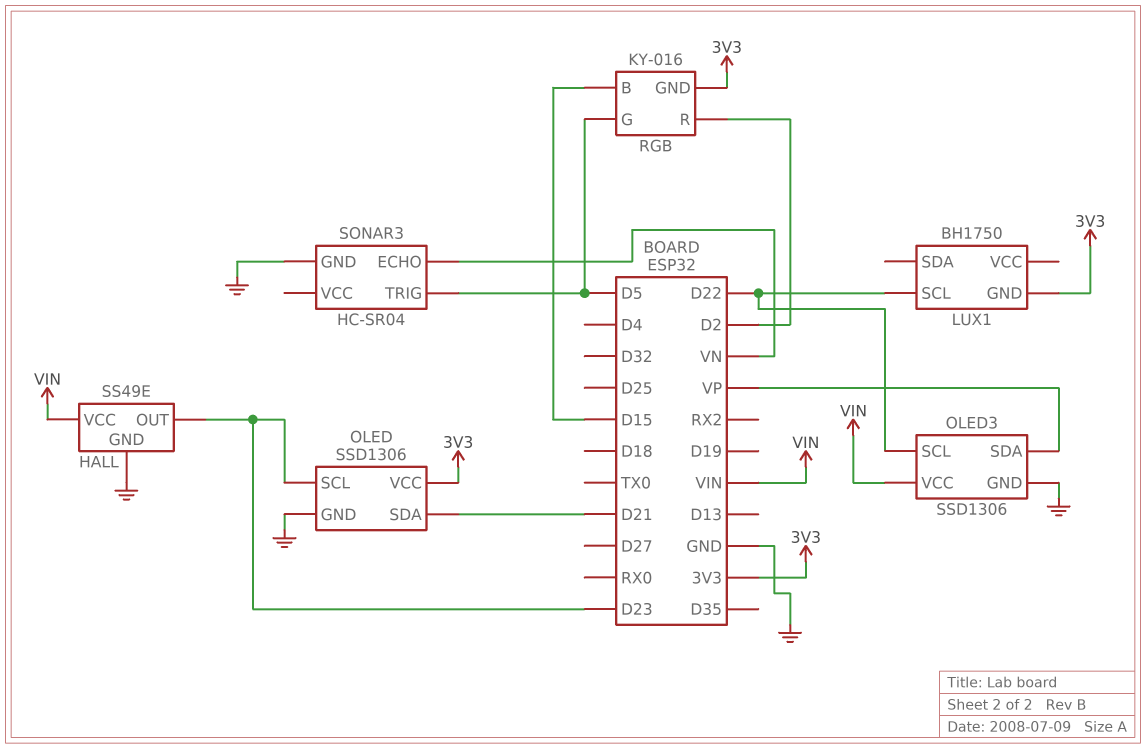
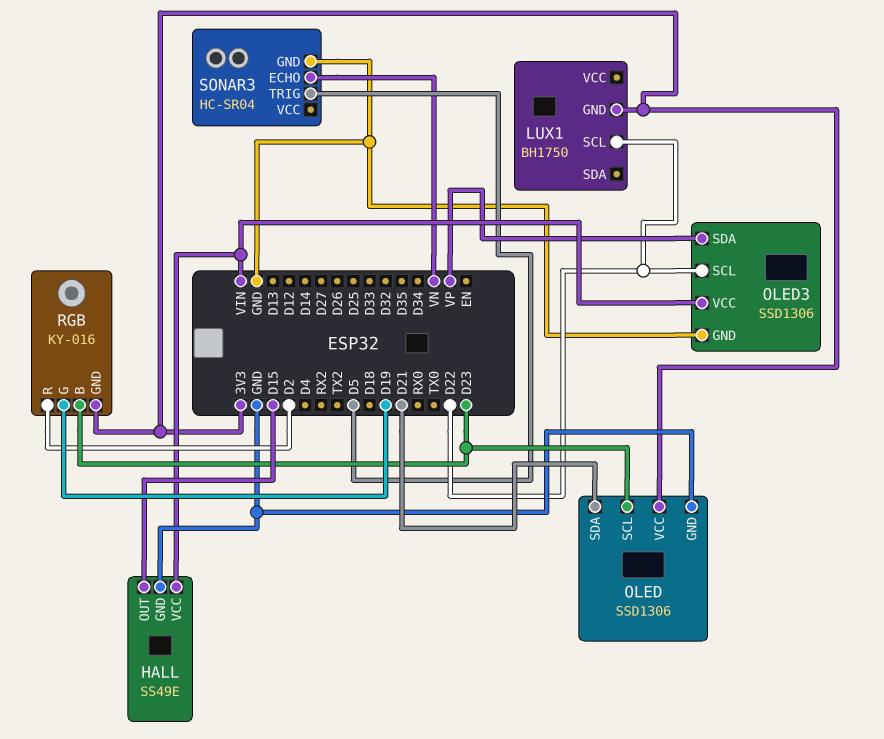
HALL pin OUT: D23 -> D15
RGB pin B: D15 -> D23
RGB pin G: D5 -> D19

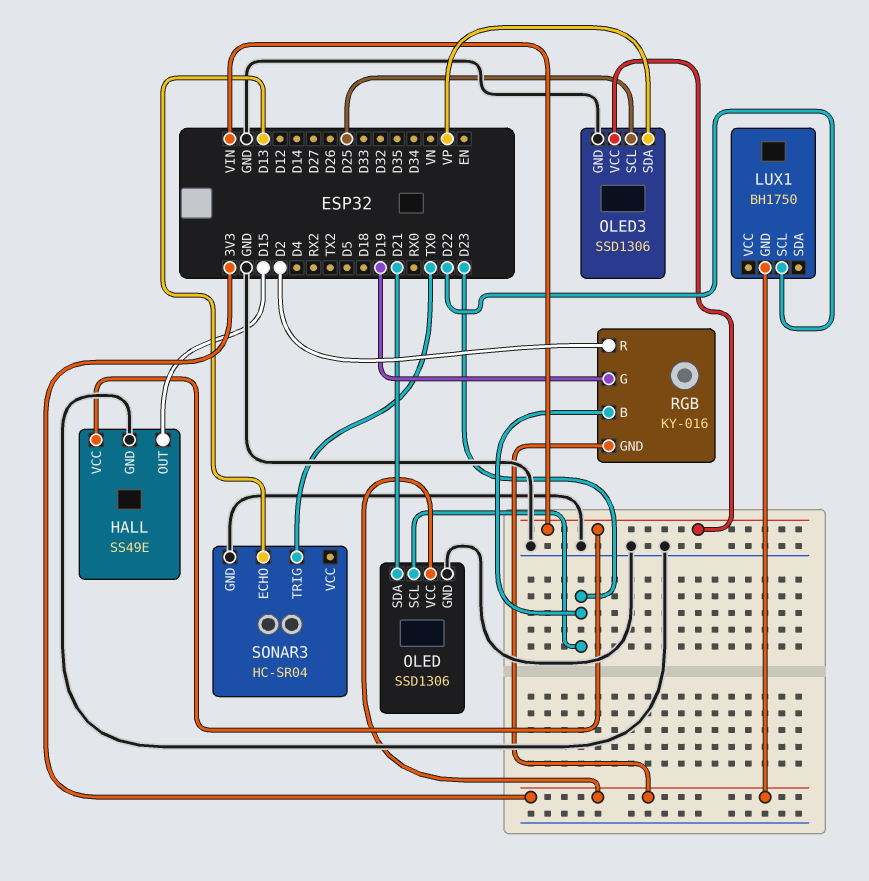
OLED3 pin SCL: D22 -> D25
SONAR3 pin ECHO: VN -> D13
SONAR3 pin TRIG: D5 -> TX0

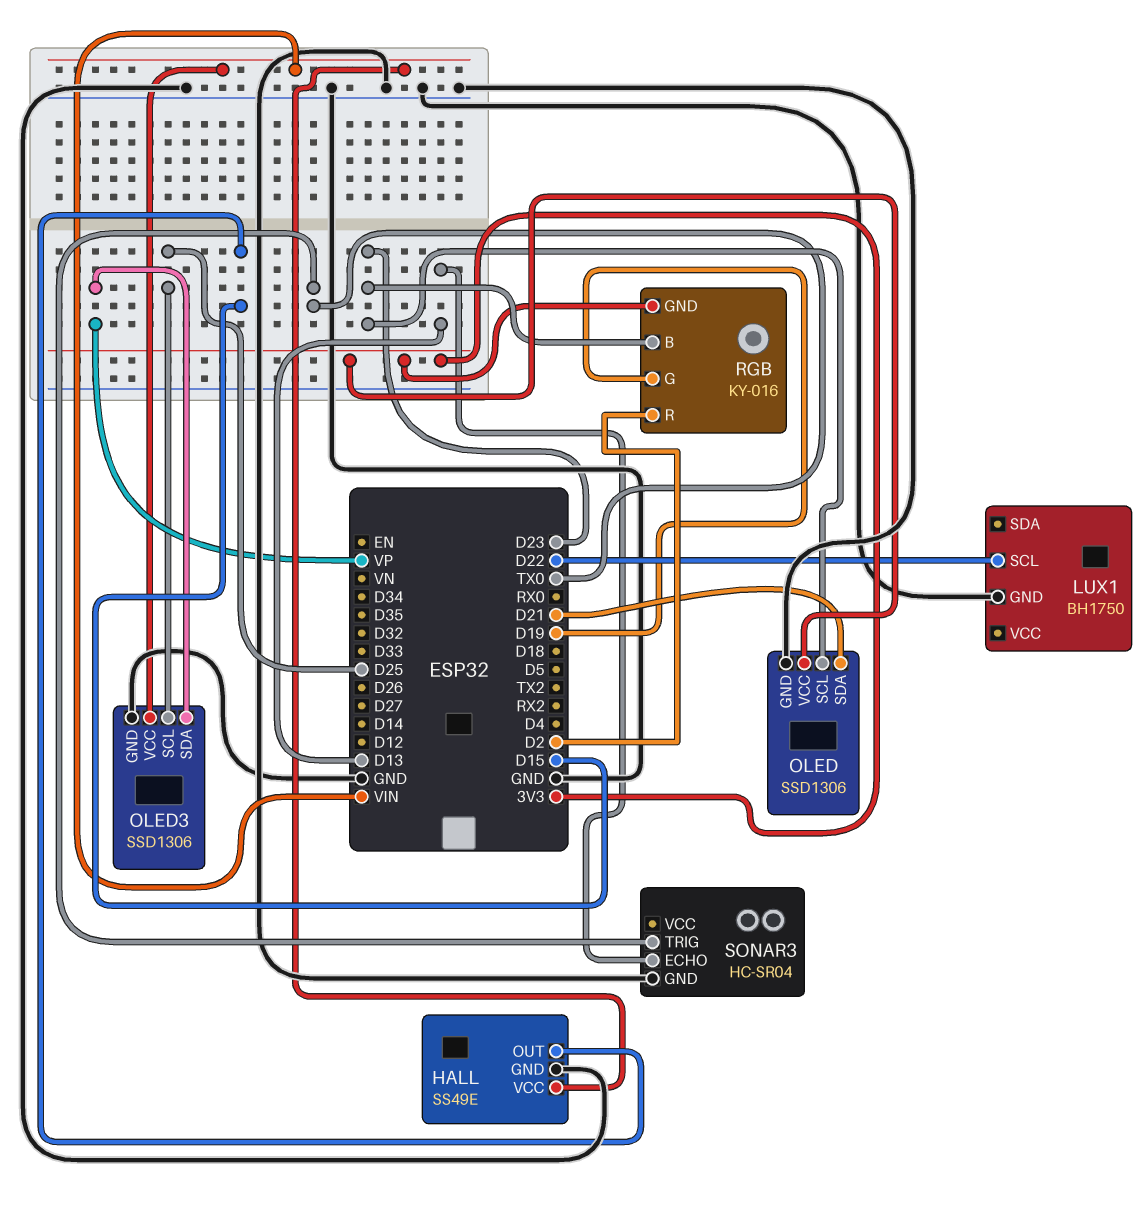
LUX1 pin GND: 3V3 -> GND

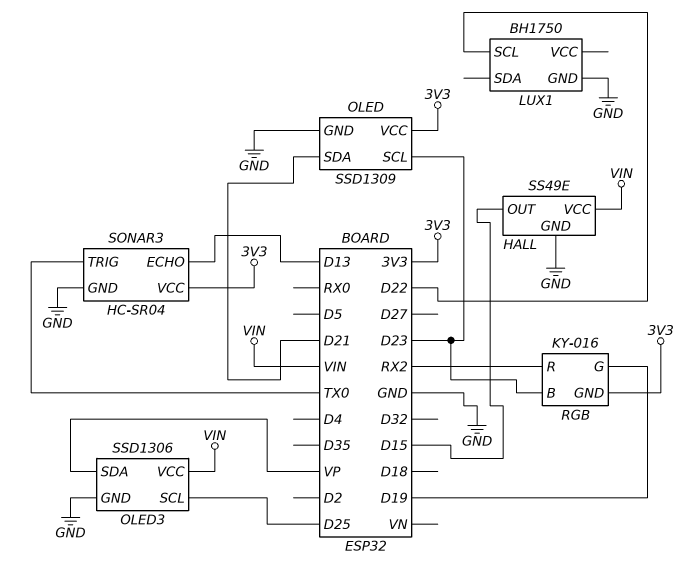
OLED: SSD1306 -> SSD1309
RGB pin R: D2 -> RX2
SONAR3 pin VCC: none -> 3V3

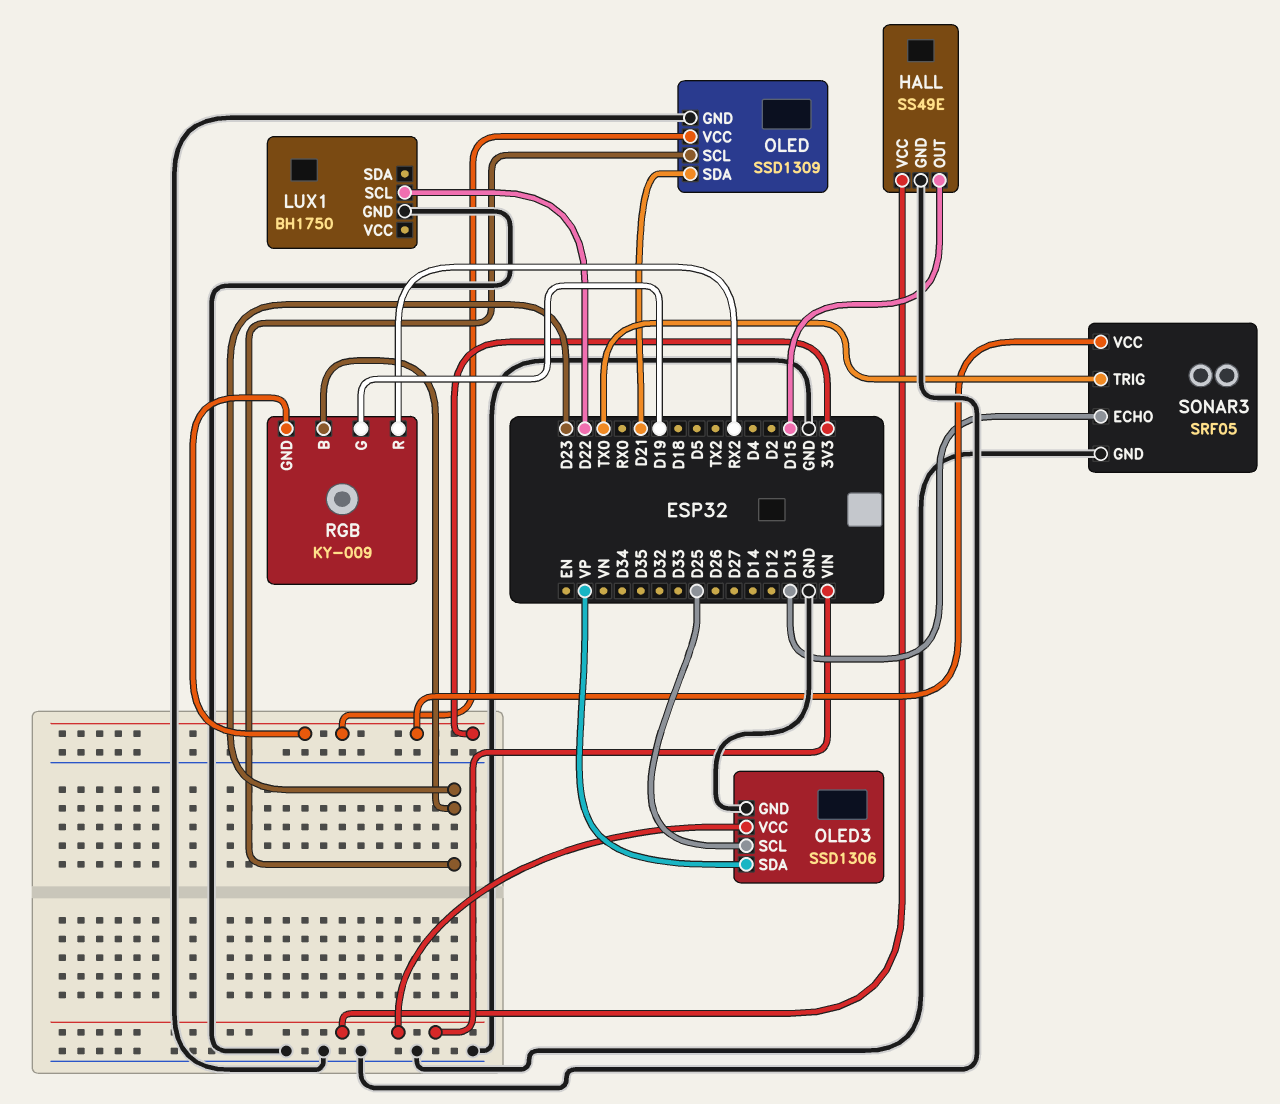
RGB: KY-016 -> KY-009
SONAR3: HC-SR04 -> SRF05

